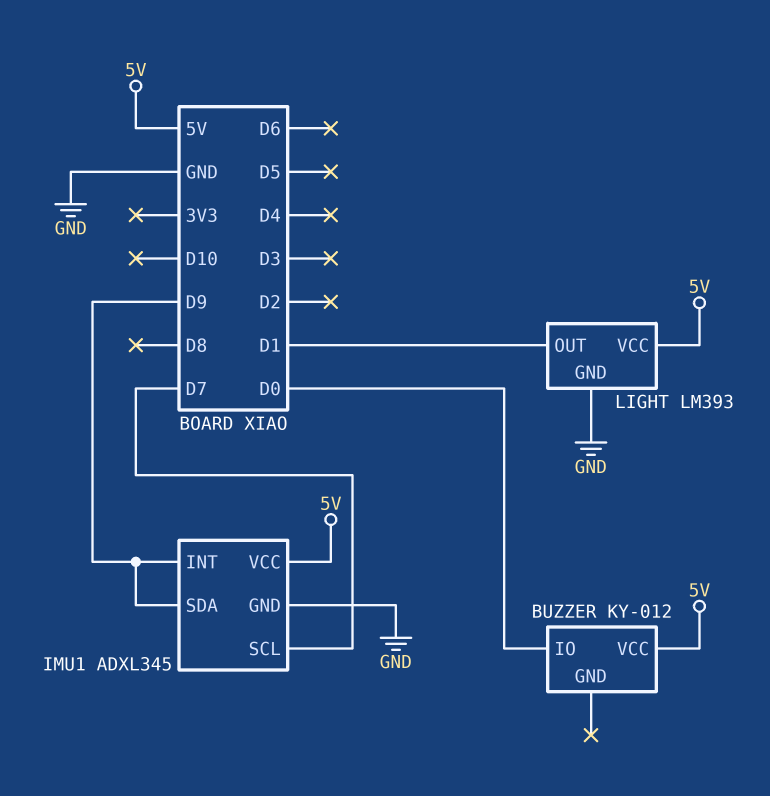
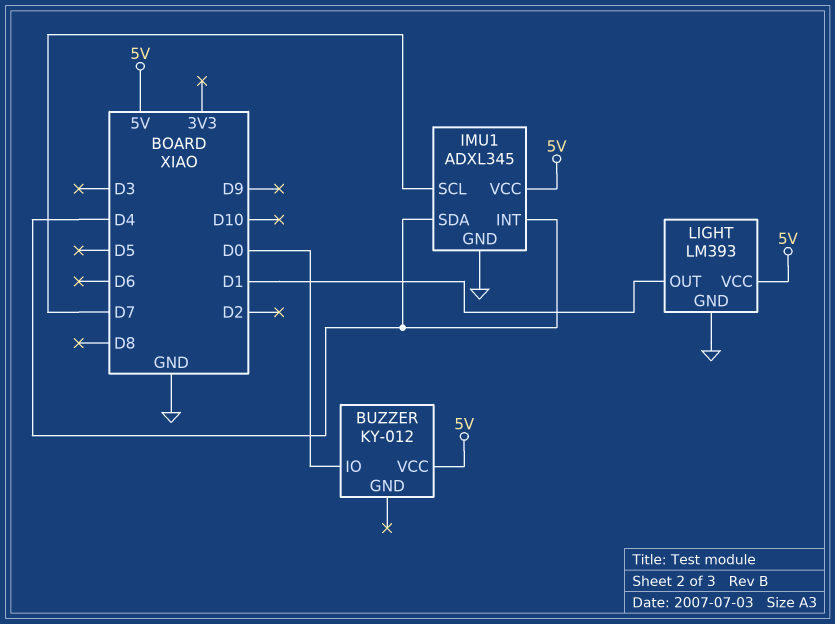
IMU1 pin INT: D9 -> D4
IMU1 pin SDA: D9 -> D4

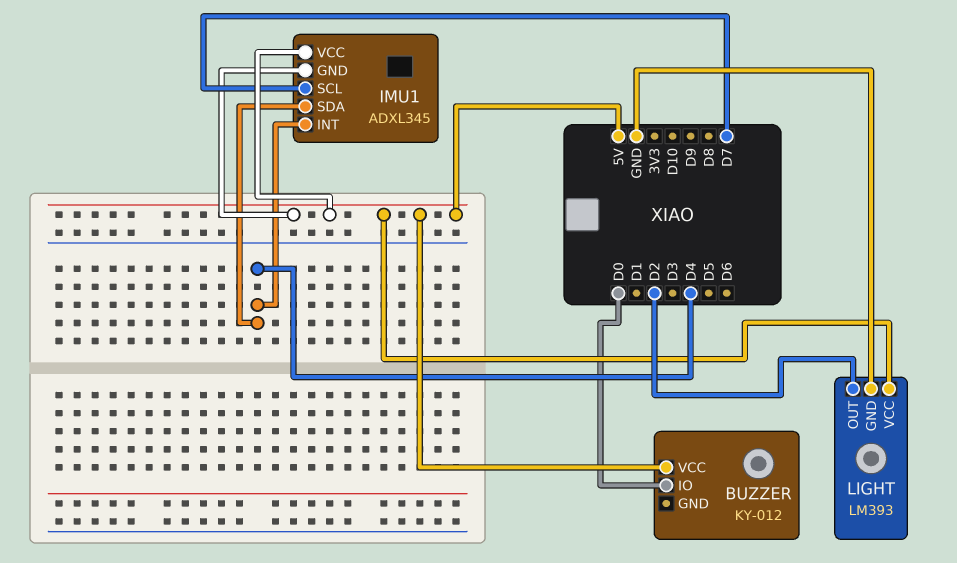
IMU1 pin GND: GND -> 5V
LIGHT pin OUT: D1 -> D2

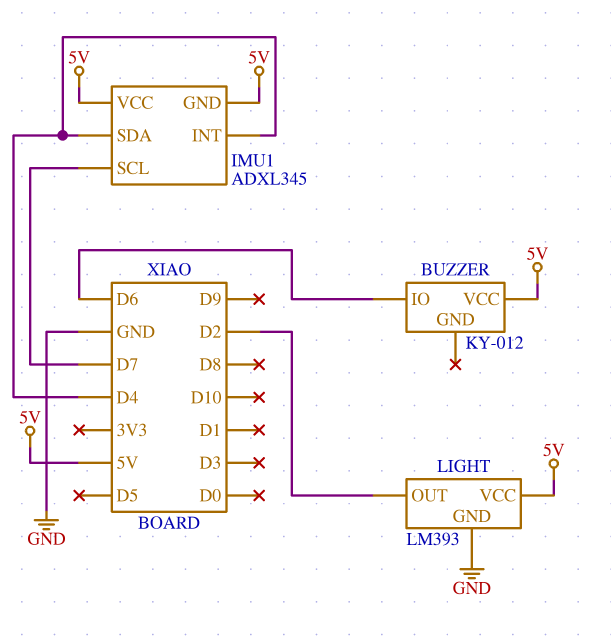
BUZZER pin IO: D0 -> D6

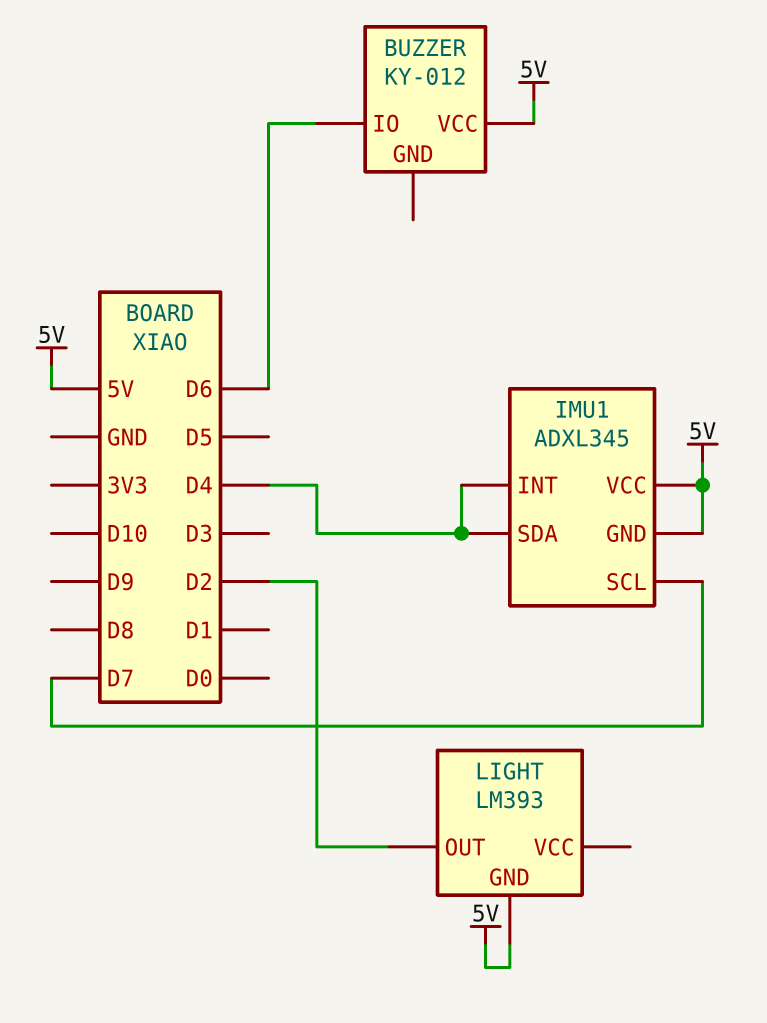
LIGHT pin GND: GND -> 5V
LIGHT pin VCC: 5V -> none

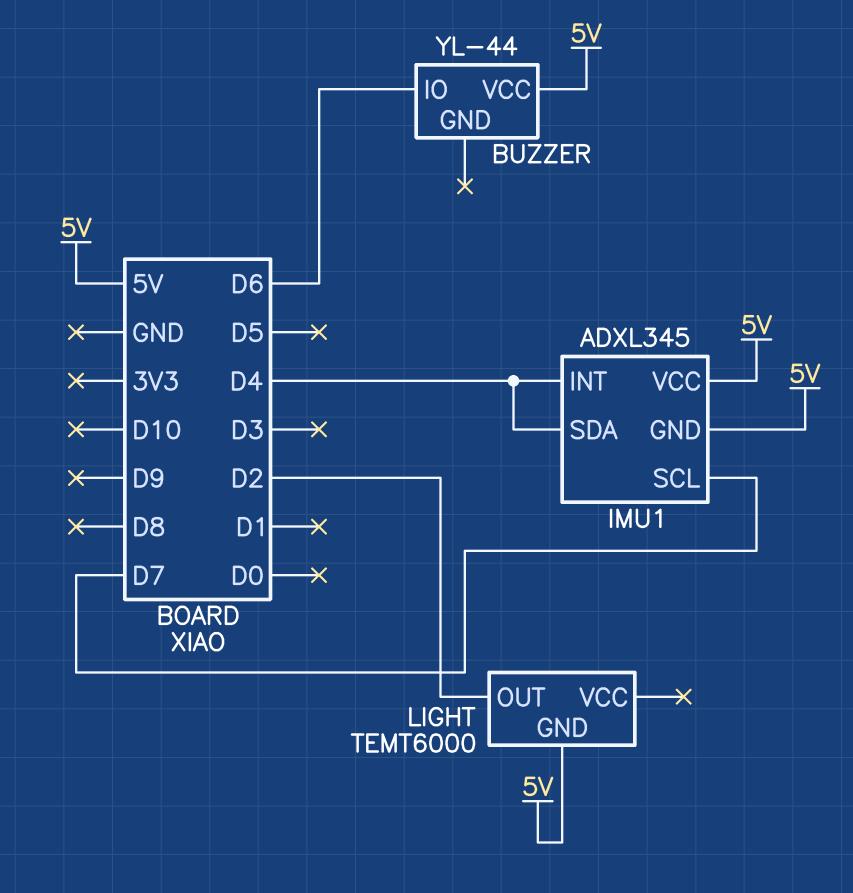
BUZZER: KY-012 -> YL-44
LIGHT: LM393 -> TEMT6000

